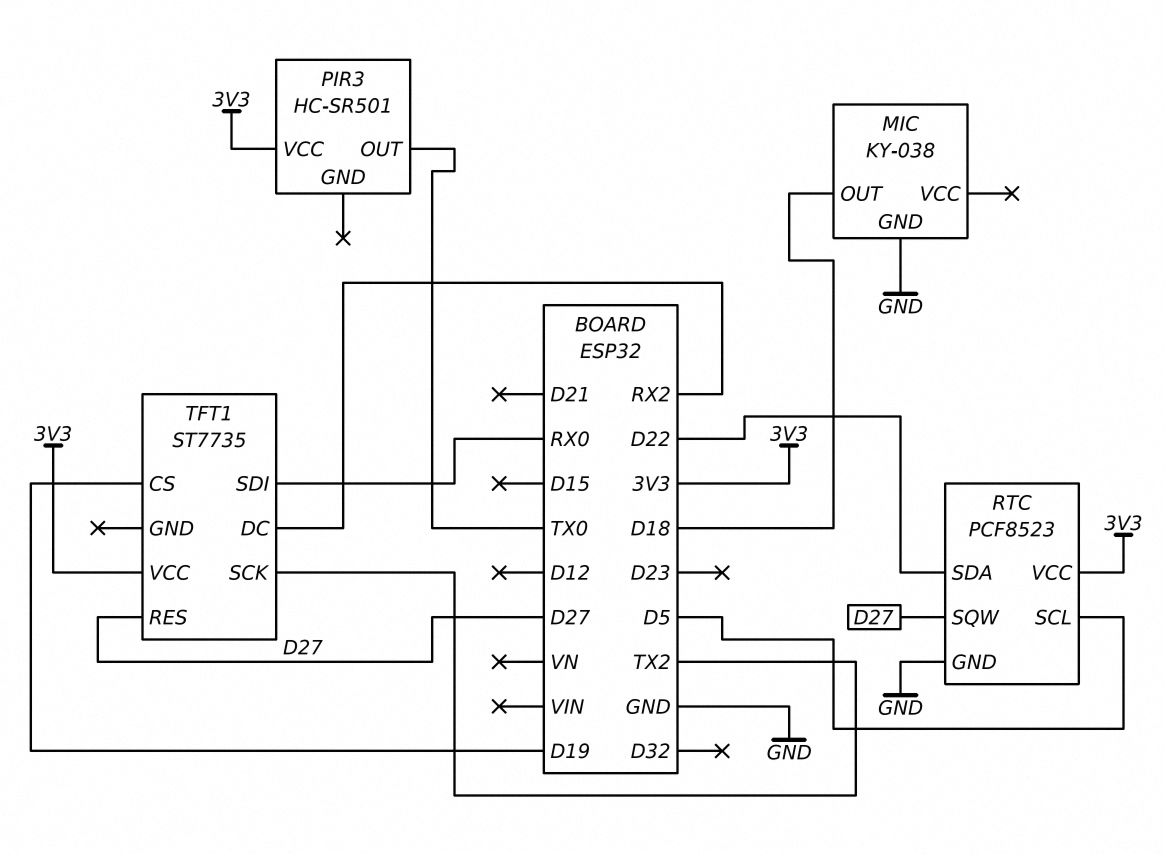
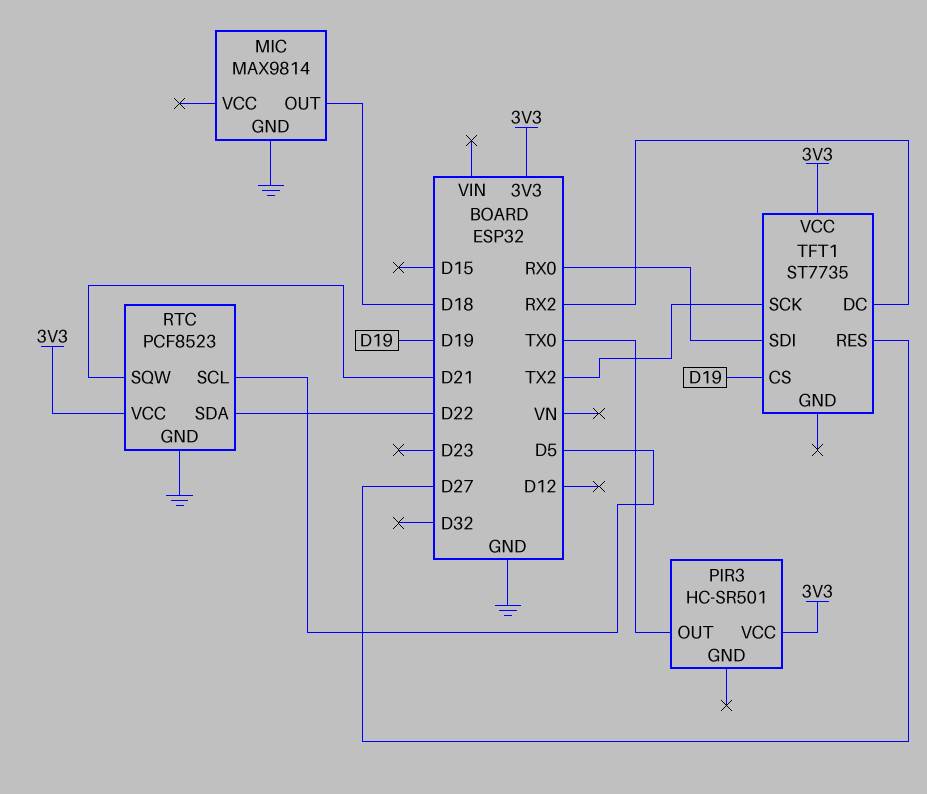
MIC: KY-038 -> MAX9814
RTC pin SQW: D27 -> D21

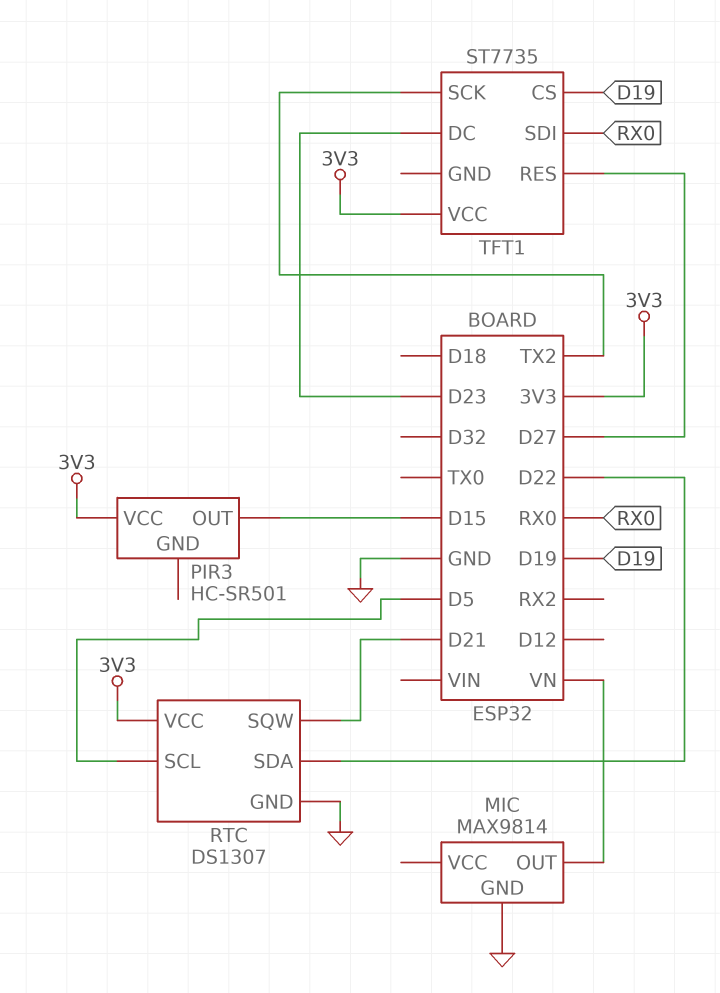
MIC pin OUT: D18 -> VN
PIR3 pin OUT: TX0 -> D15
RTC: PCF8523 -> DS1307
TFT1 pin DC: RX2 -> D23

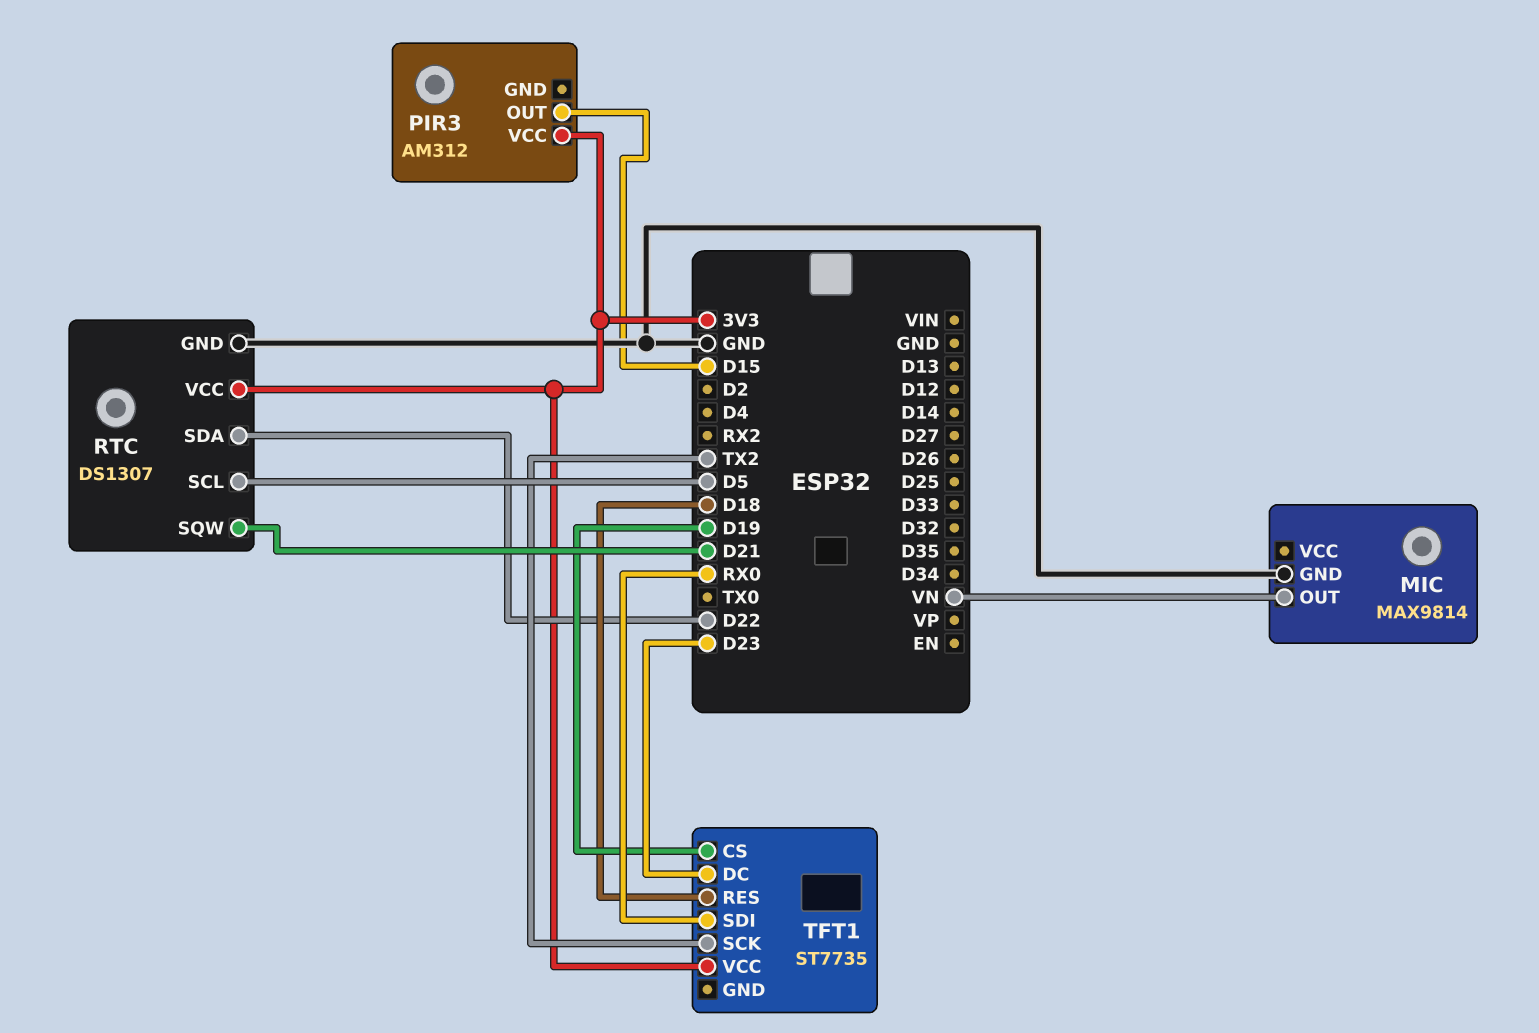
PIR3: HC-SR501 -> AM312
TFT1 pin RES: D27 -> D18

